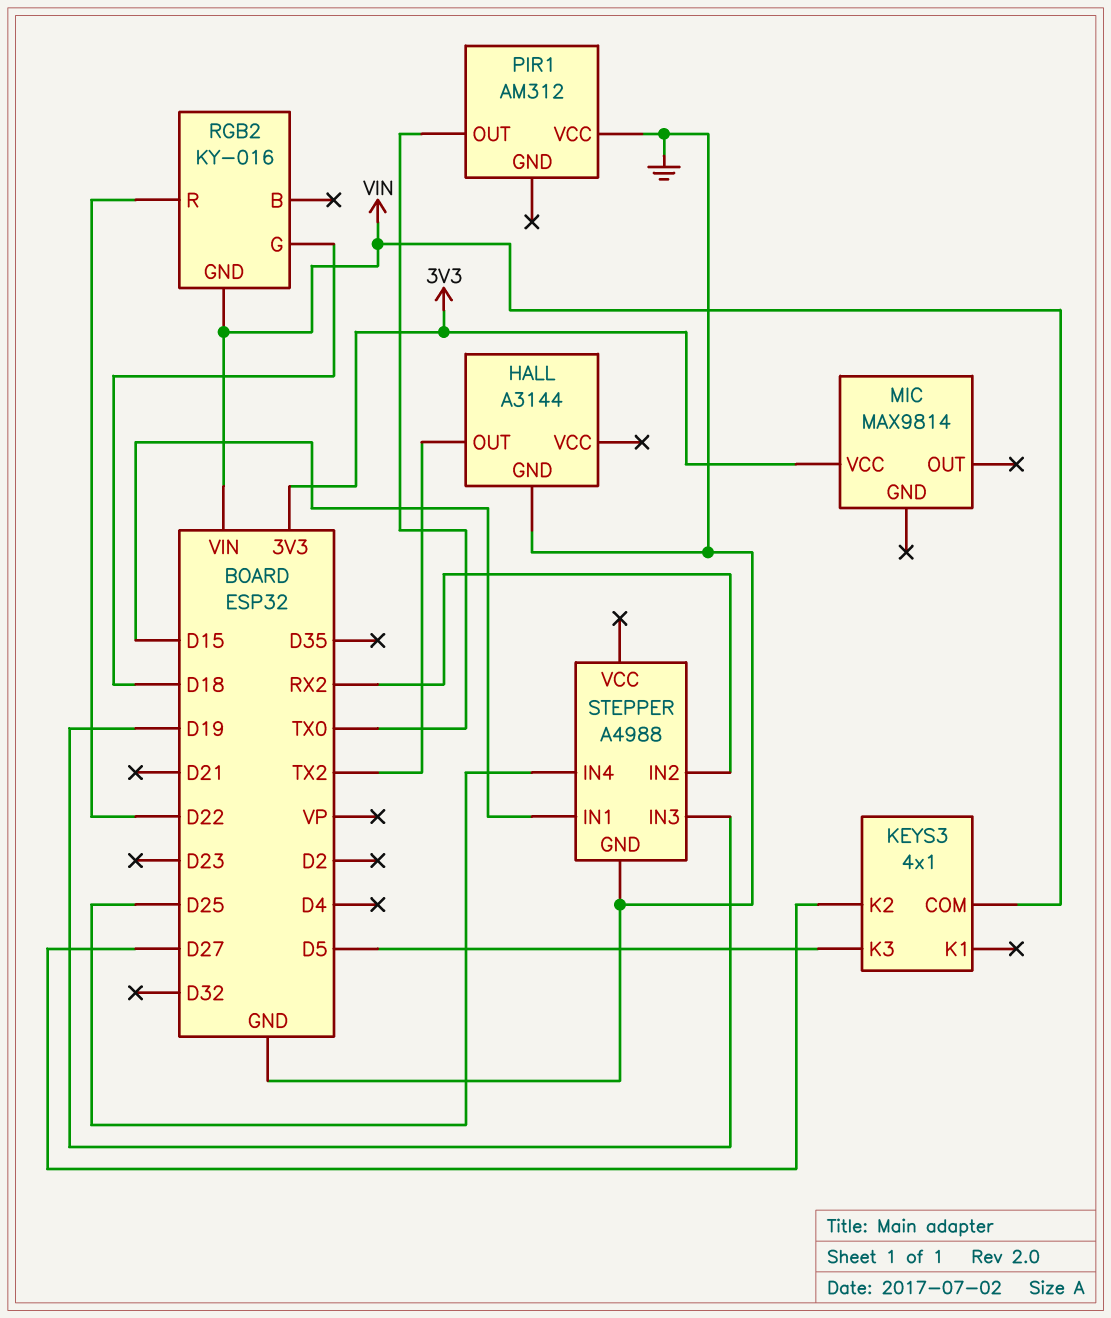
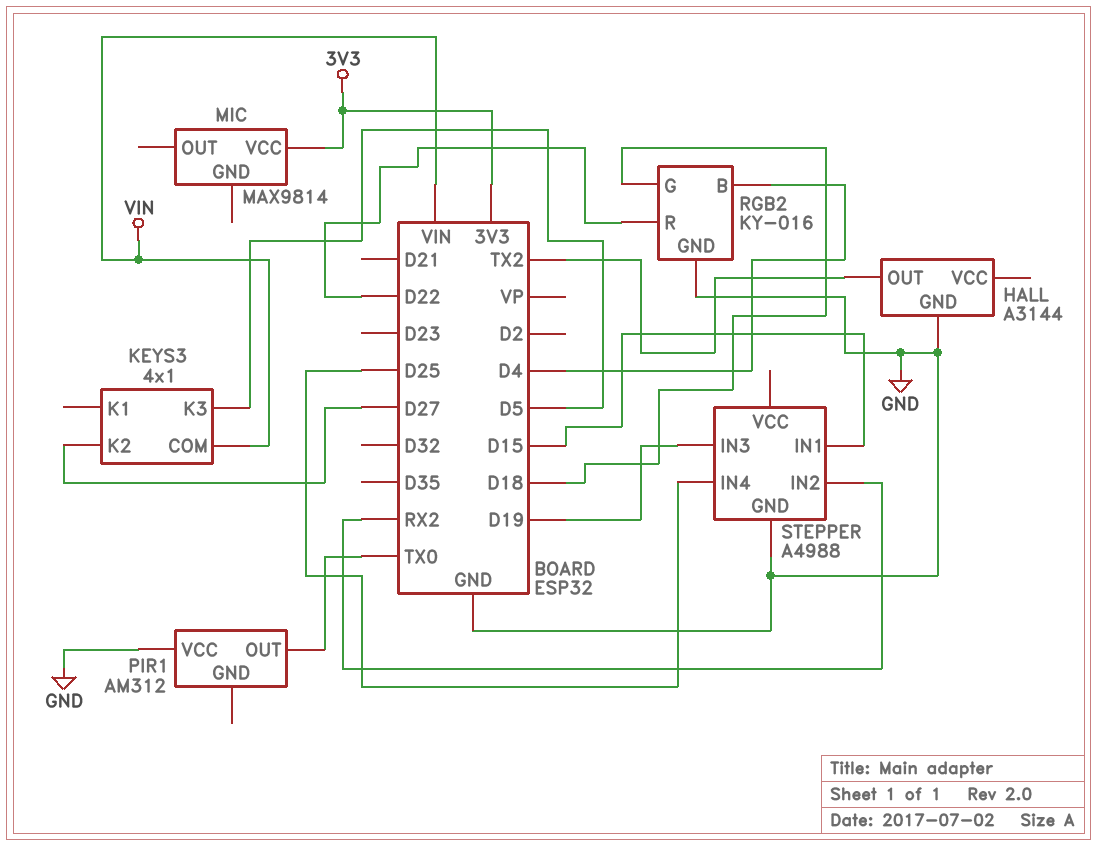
RGB2 pin B: none -> D4
RGB2 pin GND: VIN -> GND

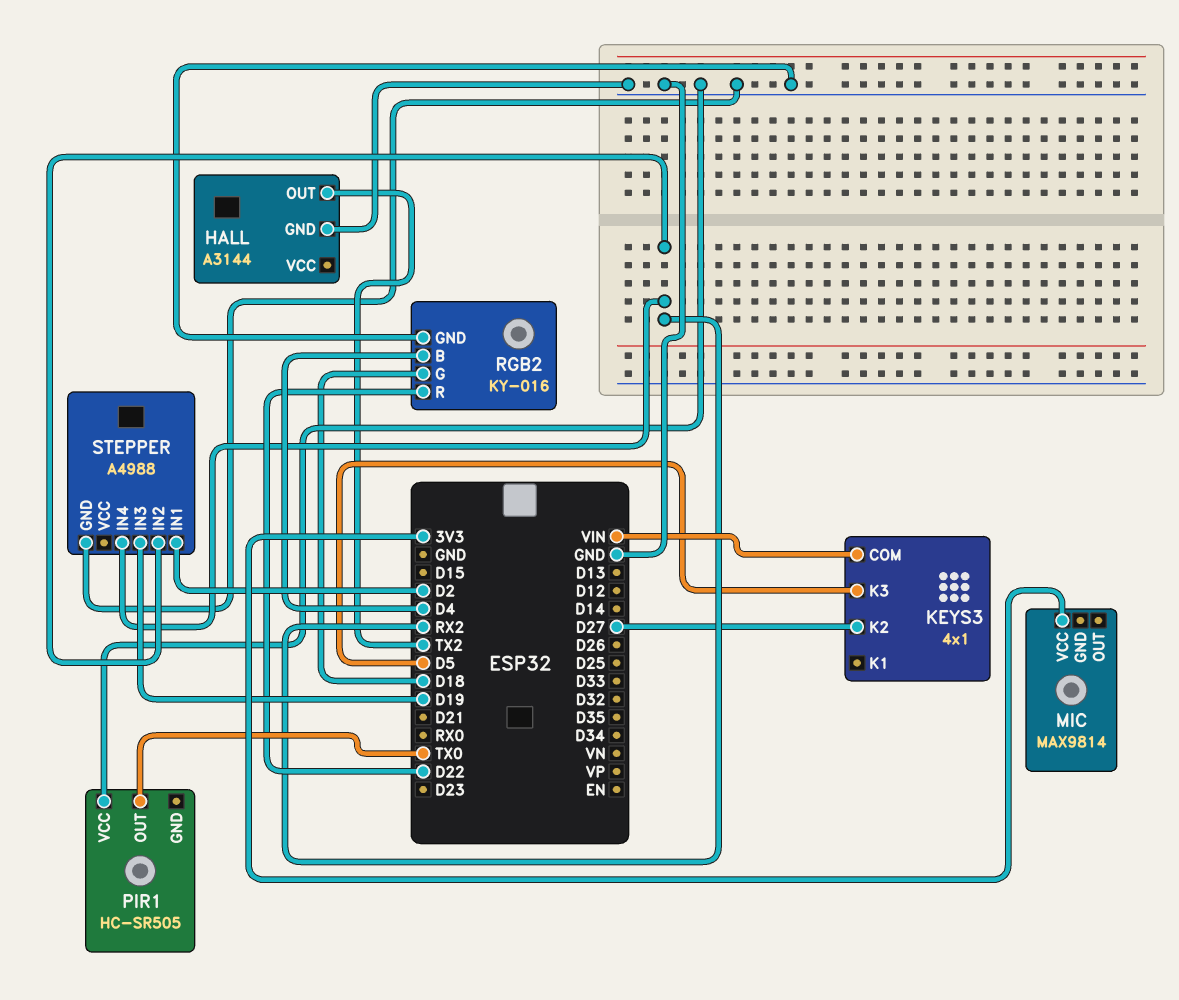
PIR1: AM312 -> HC-SR505
STEPPER pin IN1: D15 -> D2
STEPPER pin IN4: D25 -> RX2

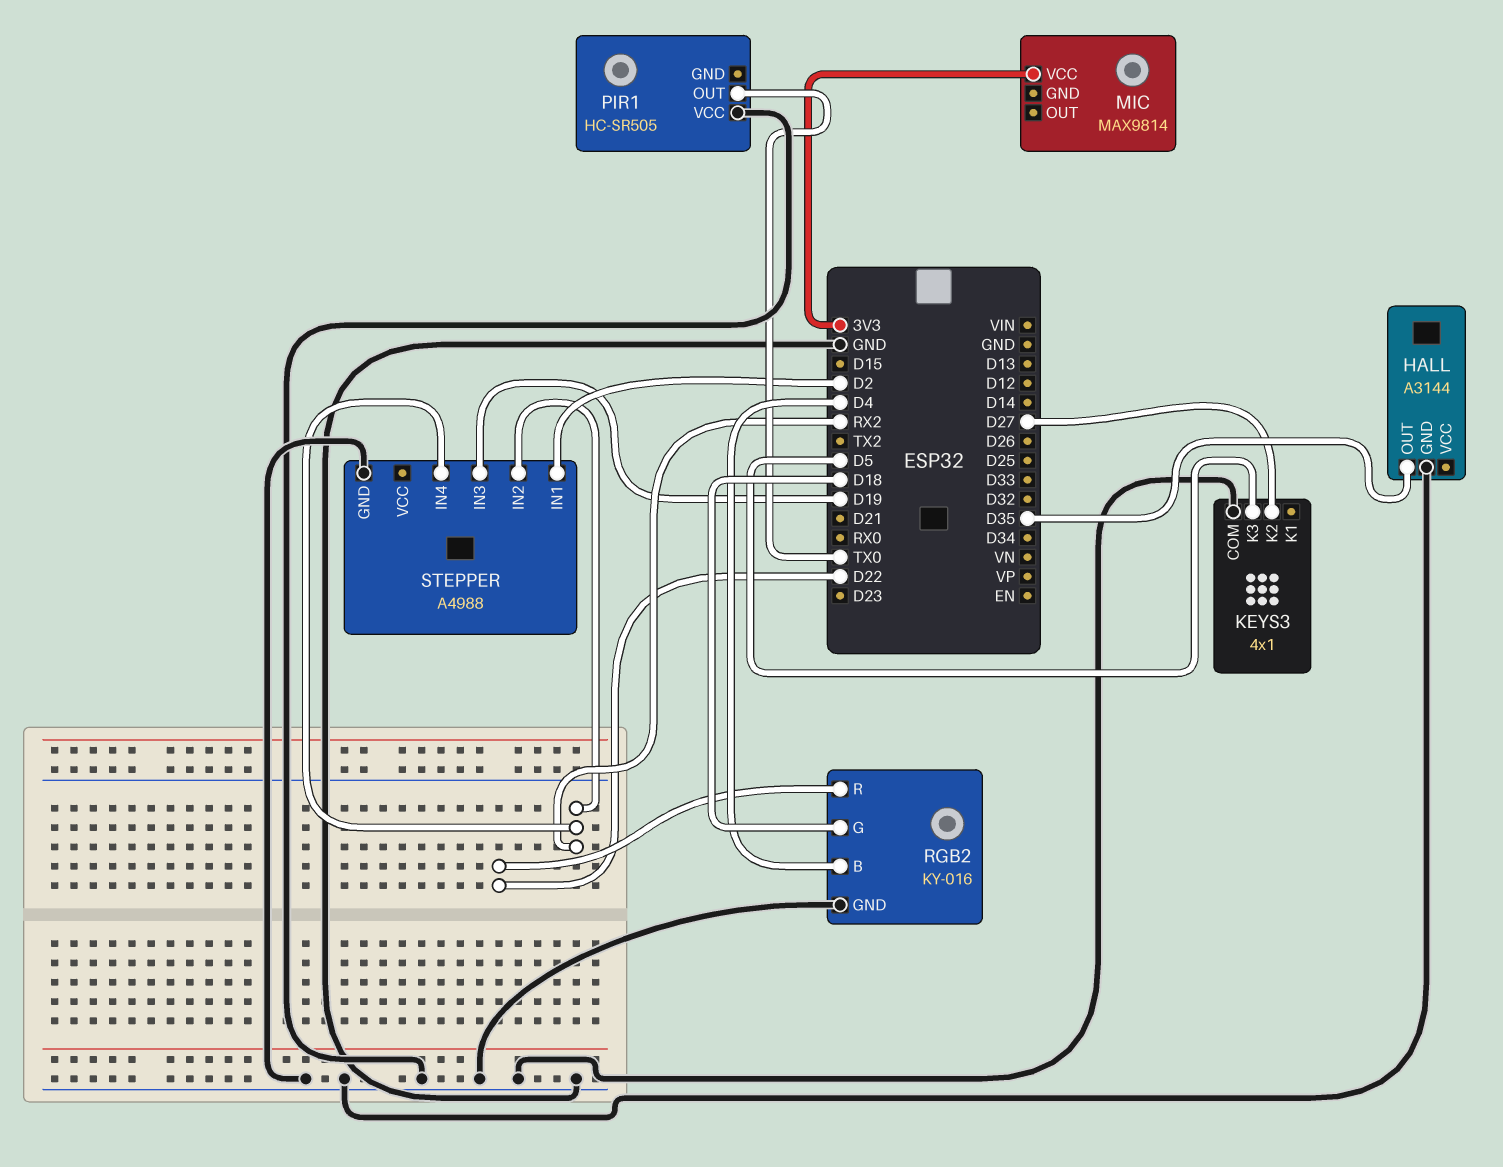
HALL pin OUT: TX2 -> D35
KEYS3 pin COM: VIN -> GND

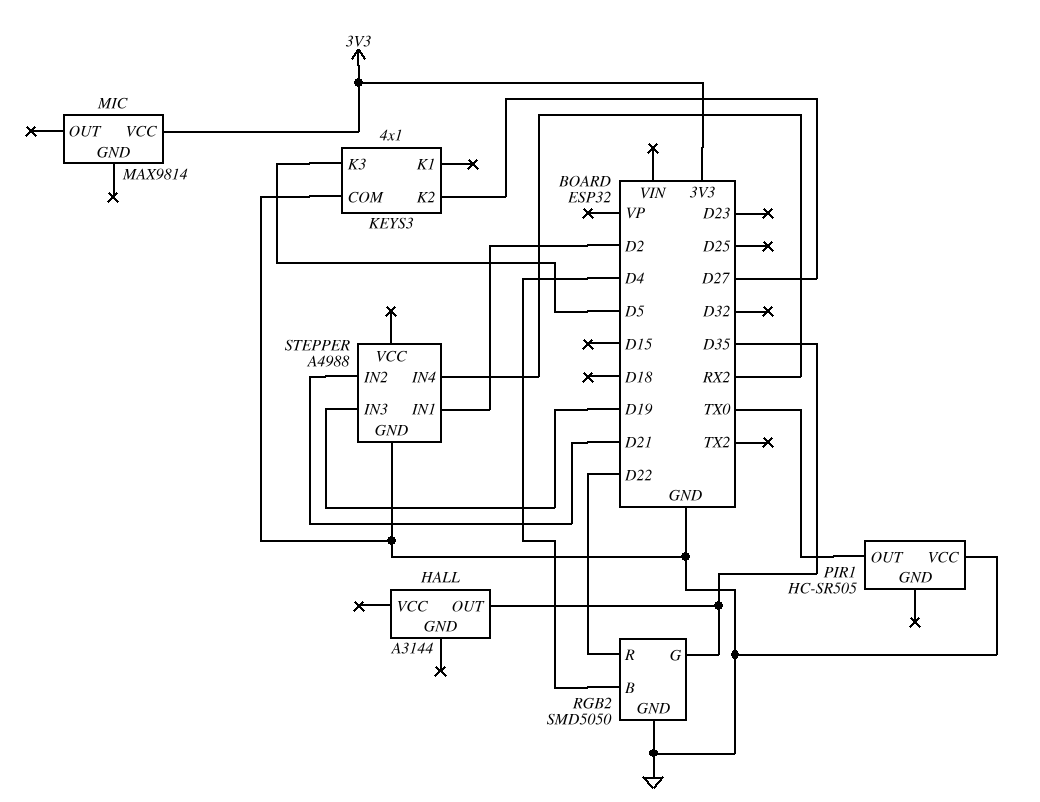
HALL pin GND: GND -> none
RGB2: KY-016 -> SMD5050
RGB2 pin G: D18 -> D35
STEPPER pin IN2: RX2 -> D21

